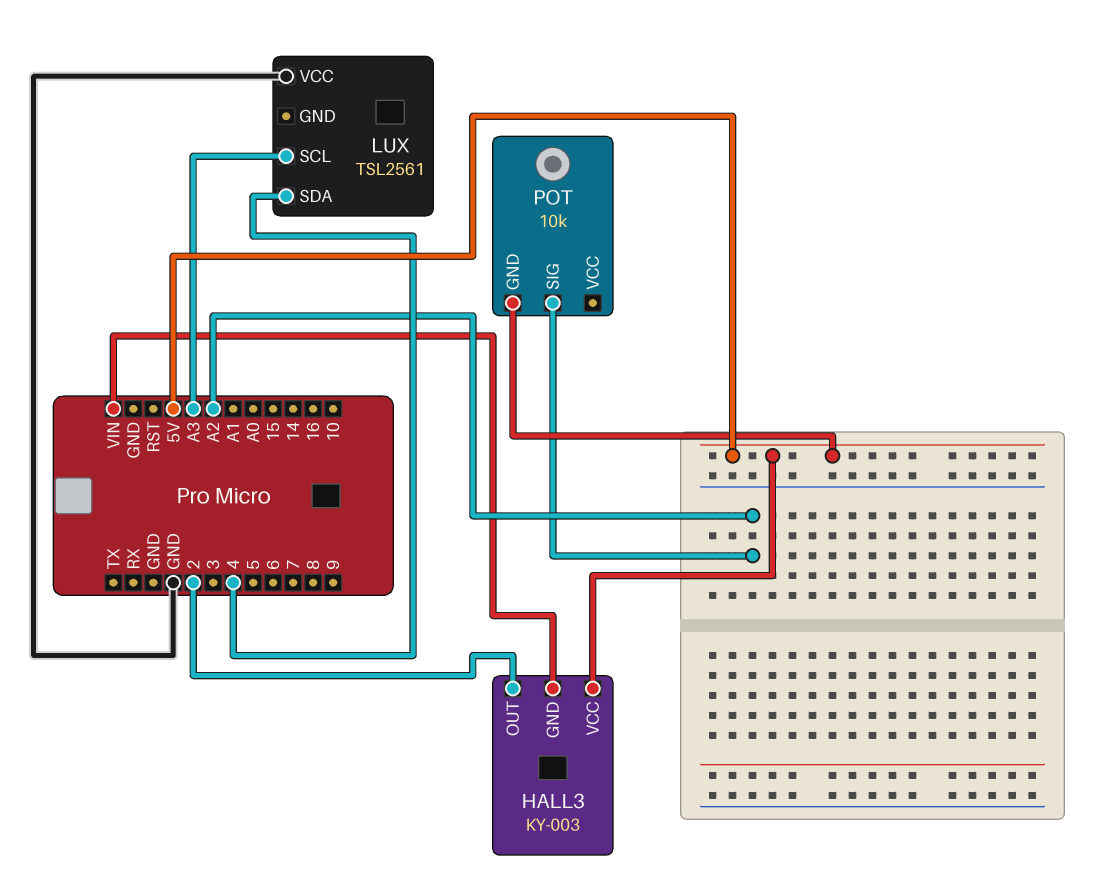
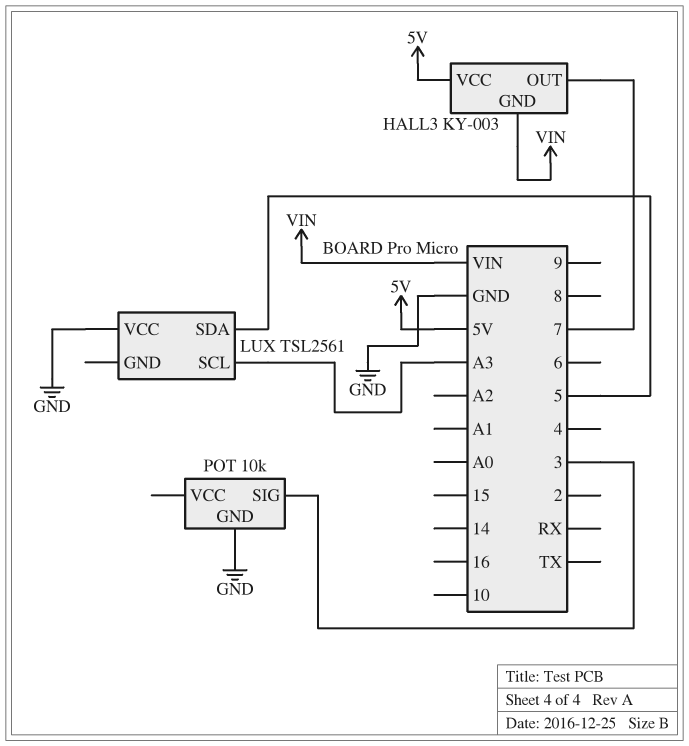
HALL3 pin OUT: 2 -> 7
LUX pin SDA: 4 -> 5
POT pin GND: 5V -> GND
POT pin SIG: A2 -> 3

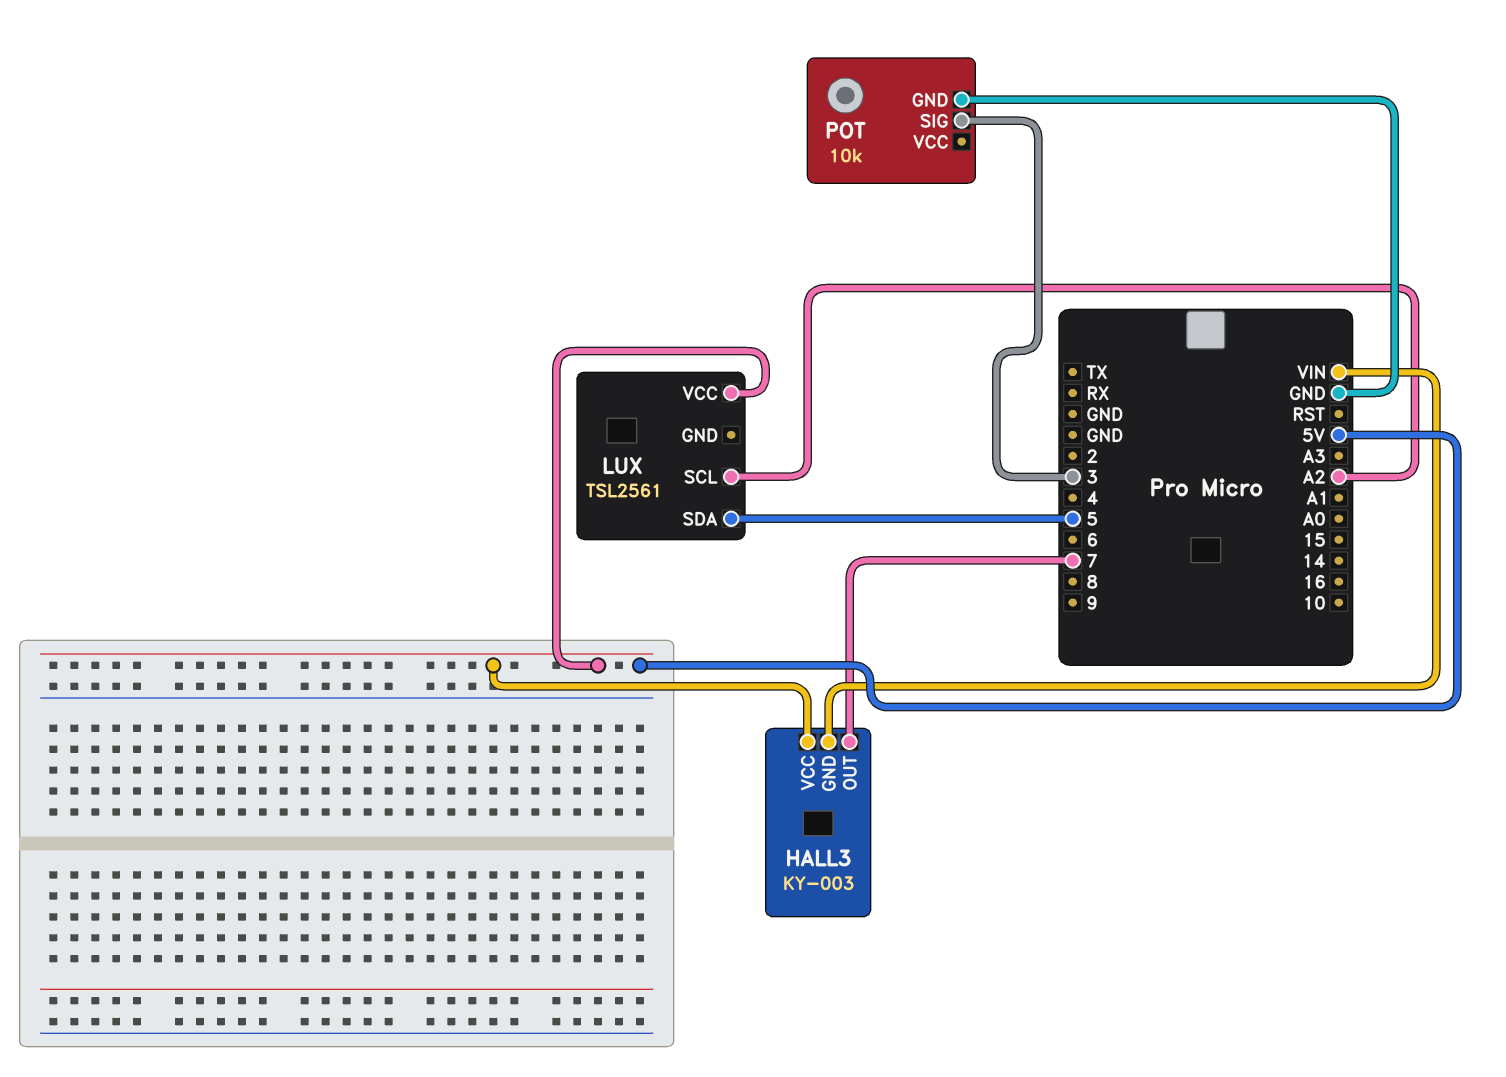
LUX pin SCL: A3 -> A2
LUX pin VCC: GND -> 5V

